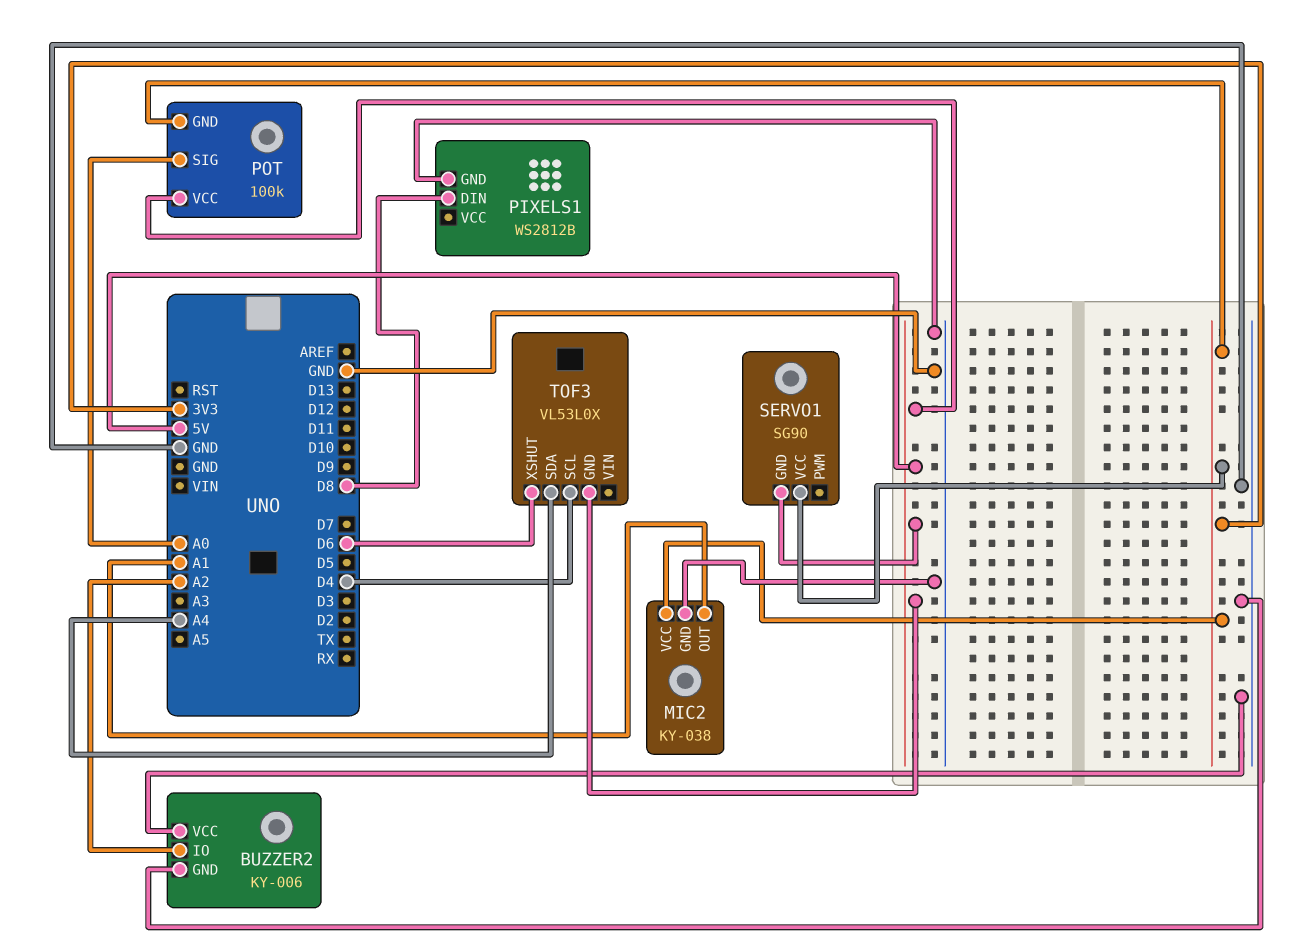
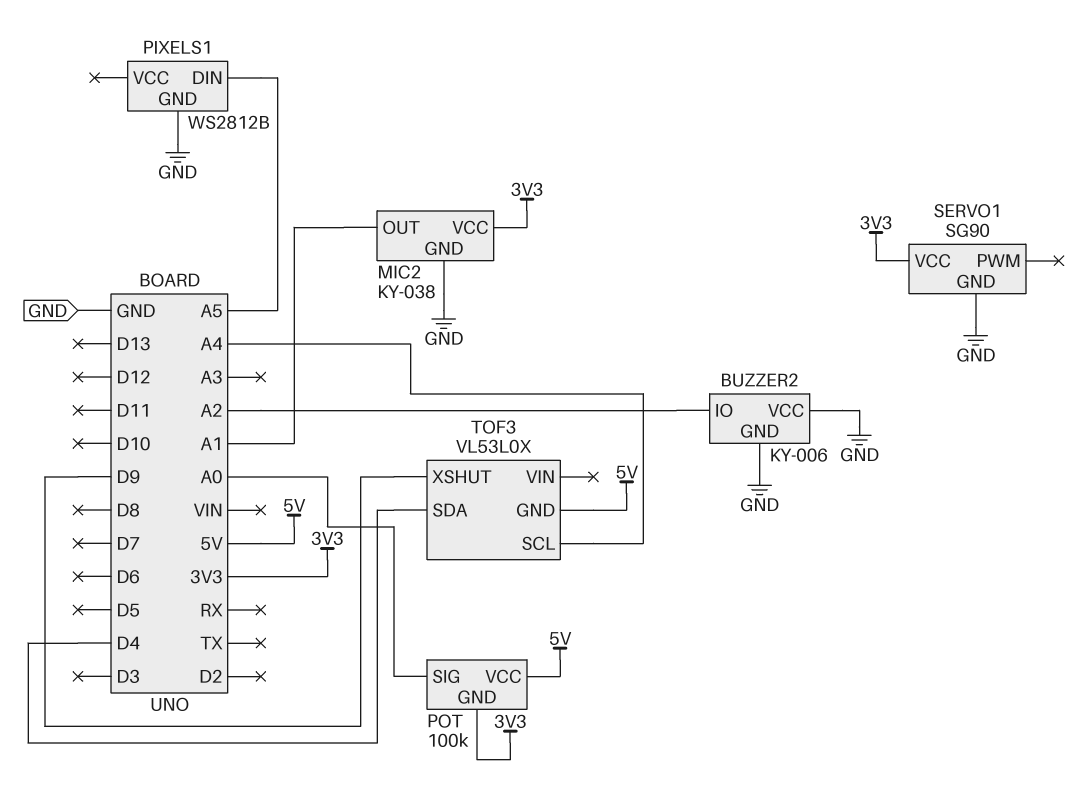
PIXELS1 pin DIN: D8 -> A5
SERVO1 pin GND: 5V -> GND
TOF3 pin SCL: D4 -> A4
TOF3 pin SDA: A4 -> D4
TOF3 pin XSHUT: D6 -> D9

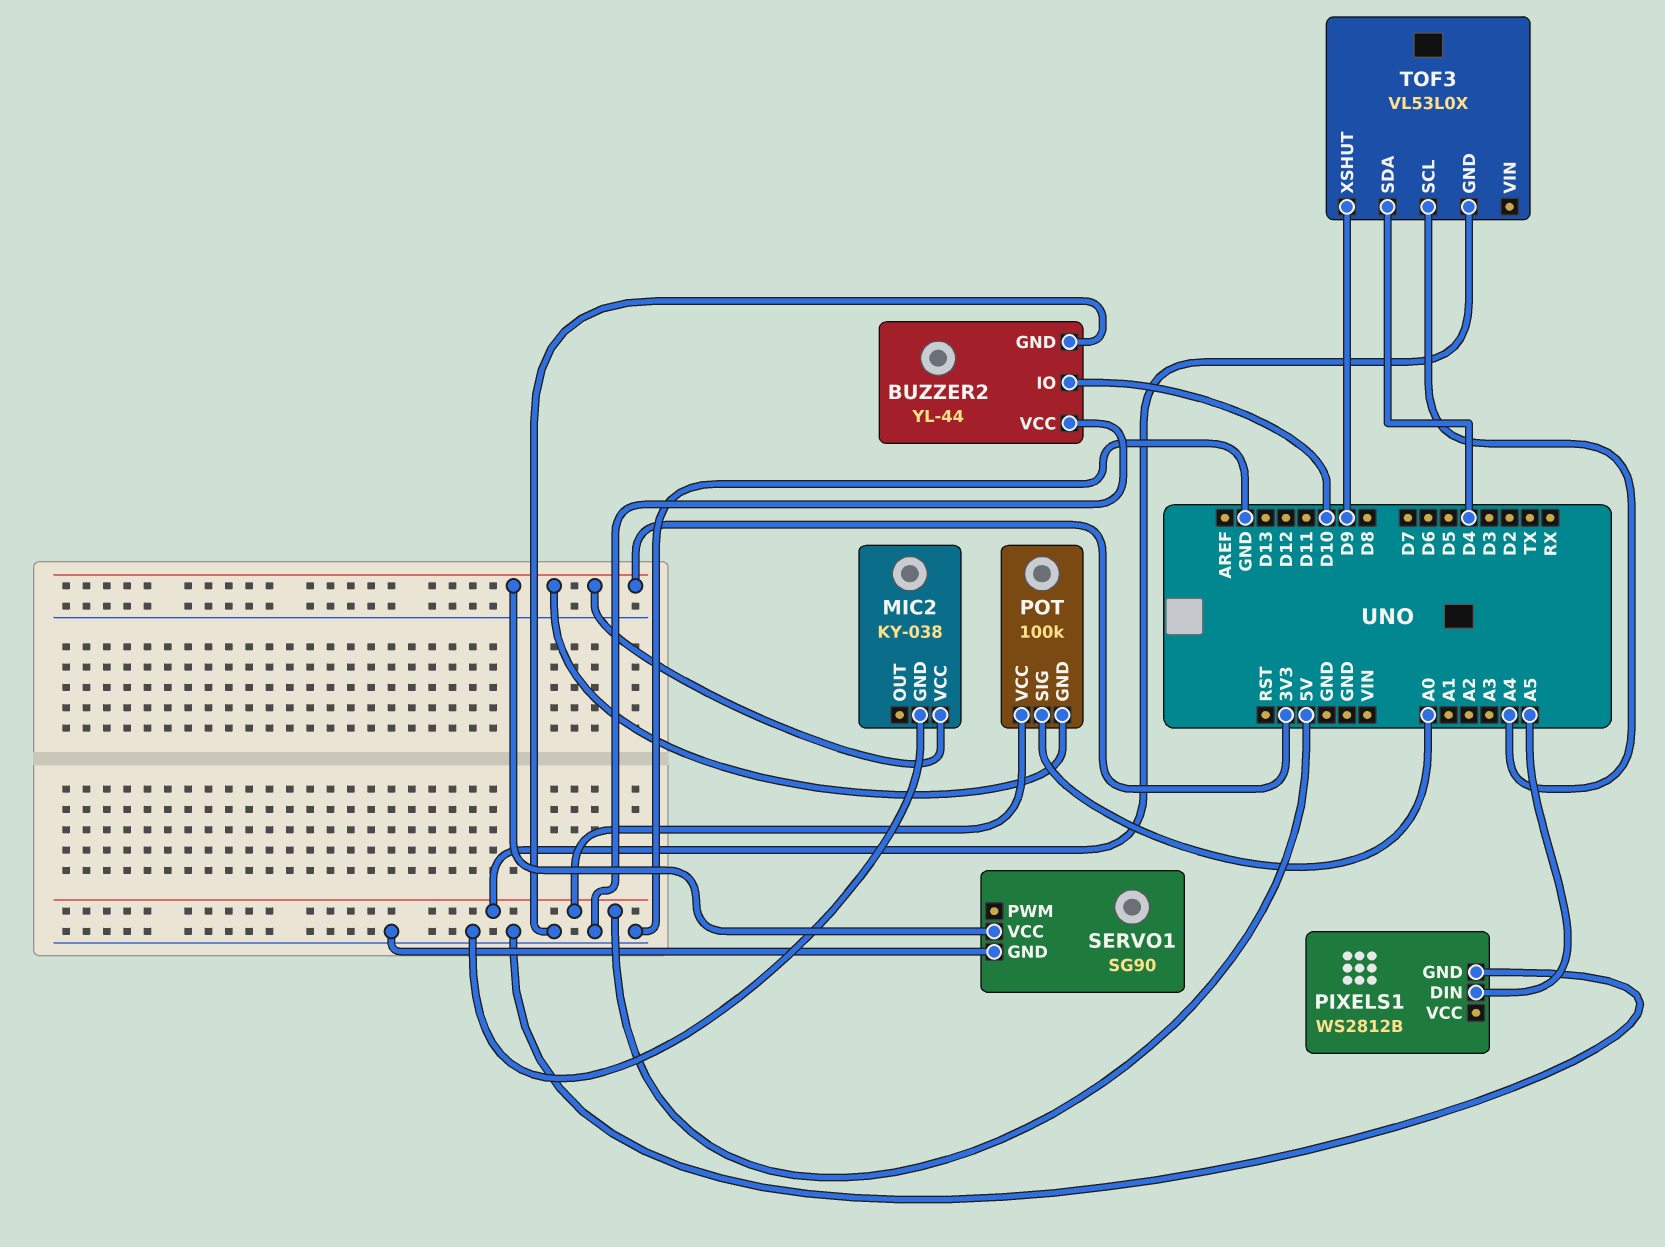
BUZZER2: KY-006 -> YL-44
BUZZER2 pin IO: A2 -> D10
MIC2 pin OUT: A1 -> none

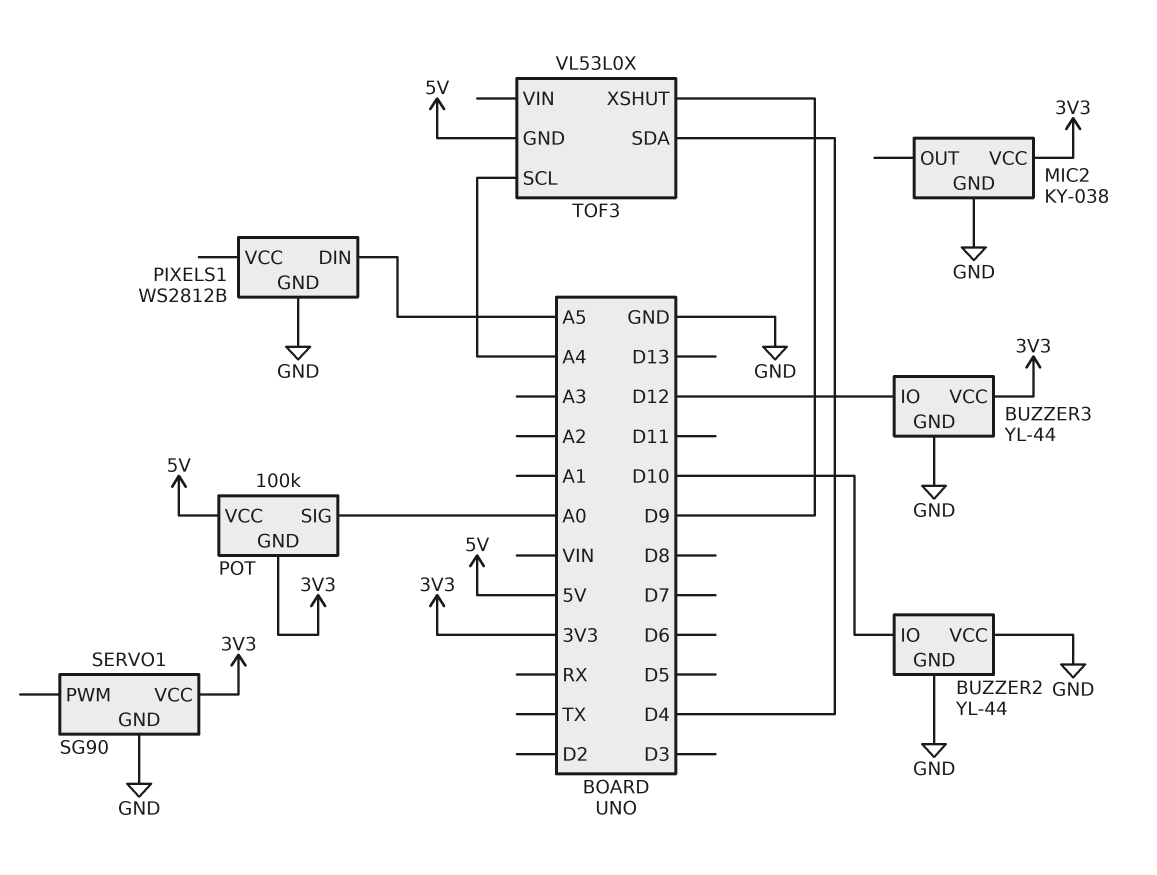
BUZZER3: none -> YL-44
BUZZER3 pin GND: none -> GND
BUZZER3 pin IO: none -> D12
BUZZER3 pin VCC: none -> 3V3

